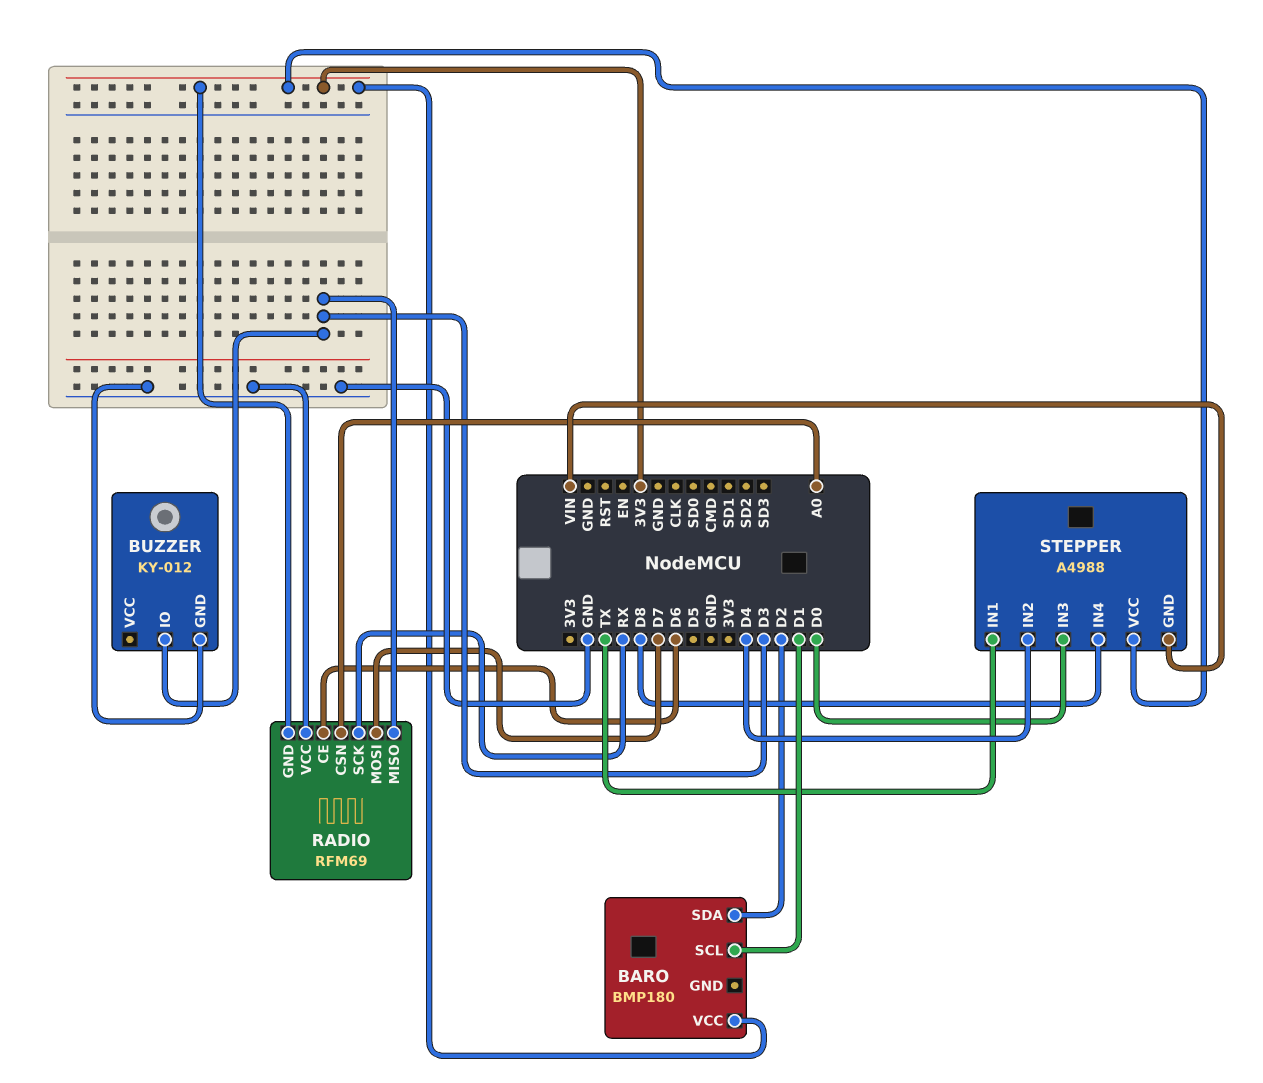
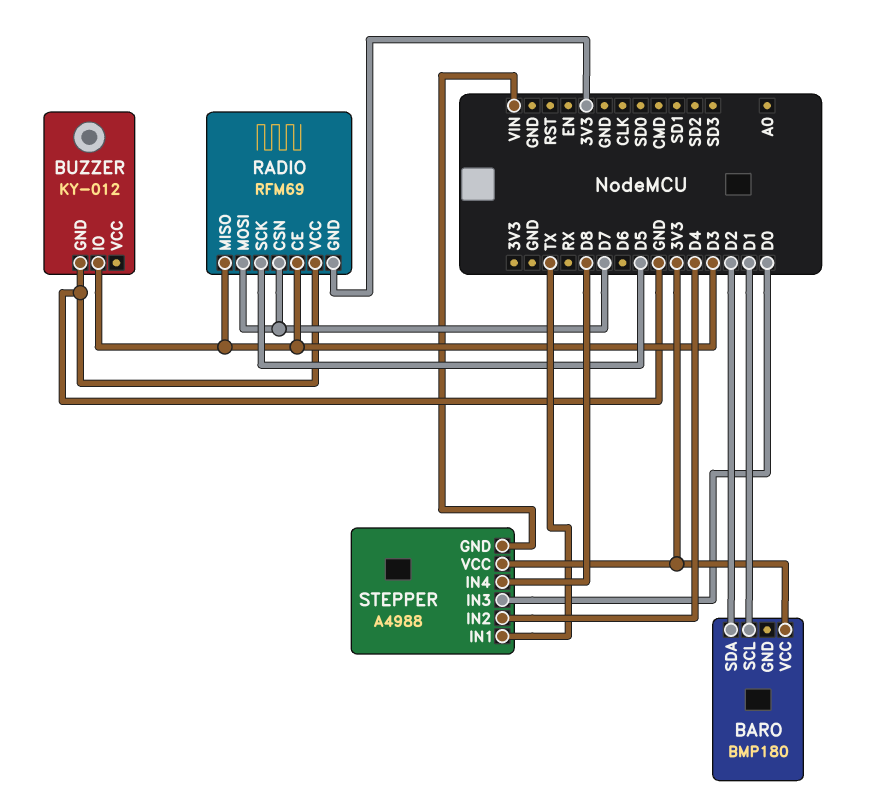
RADIO pin CE: D6 -> D3
RADIO pin CSN: A0 -> D7
RADIO pin SCK: RX -> D5

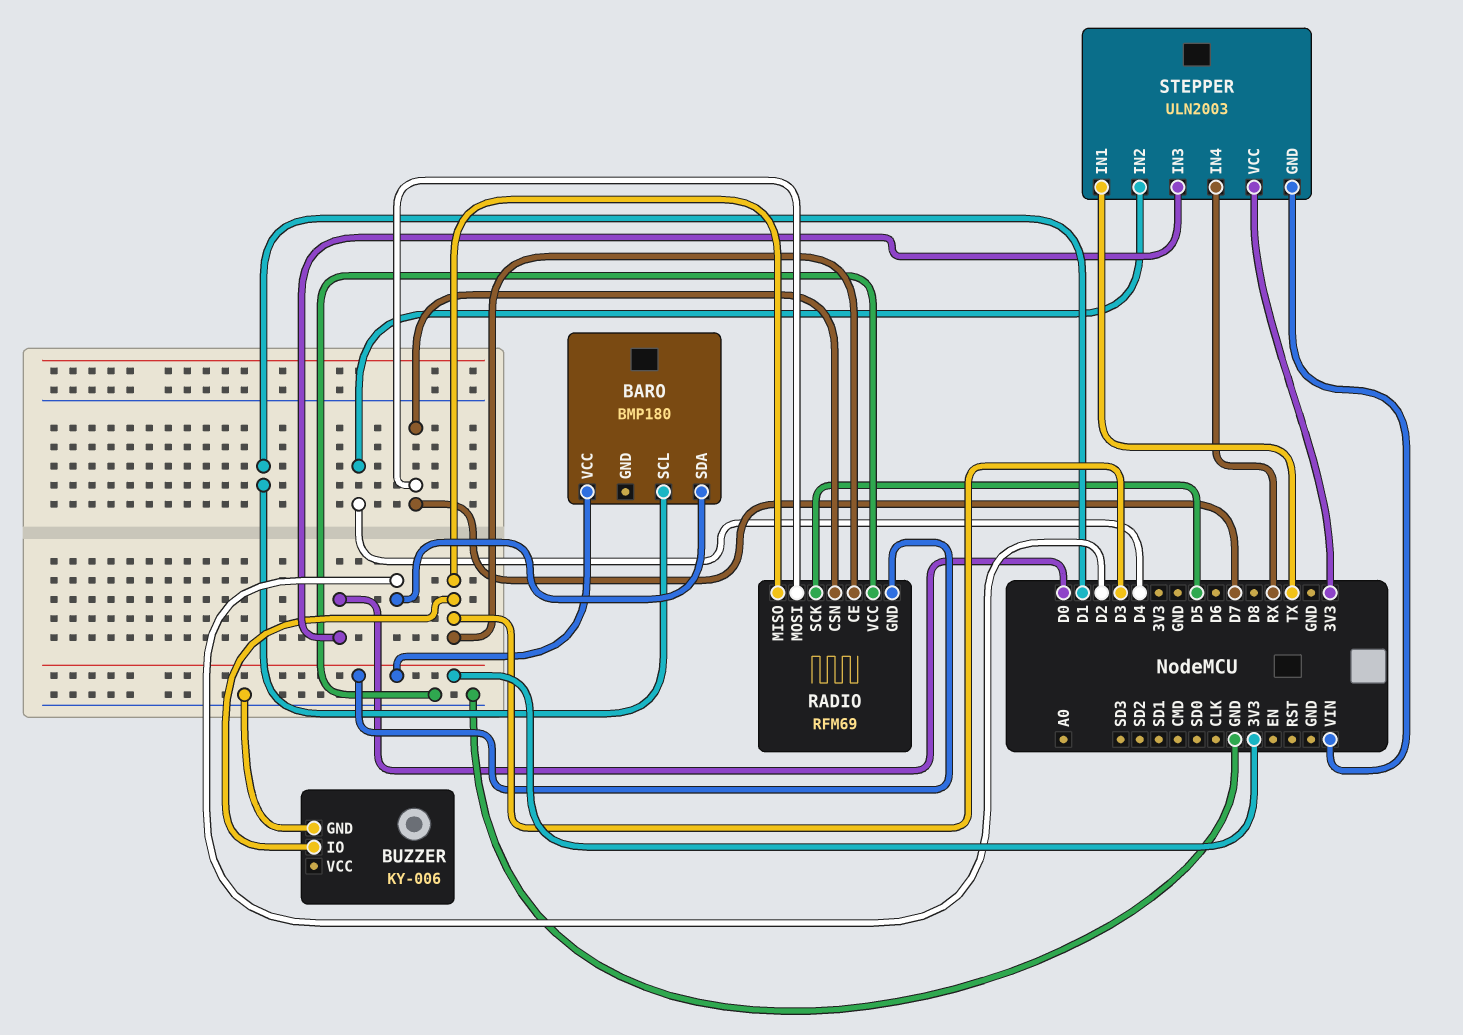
BUZZER: KY-012 -> KY-006
STEPPER: A4988 -> ULN2003
STEPPER pin IN4: D8 -> RX

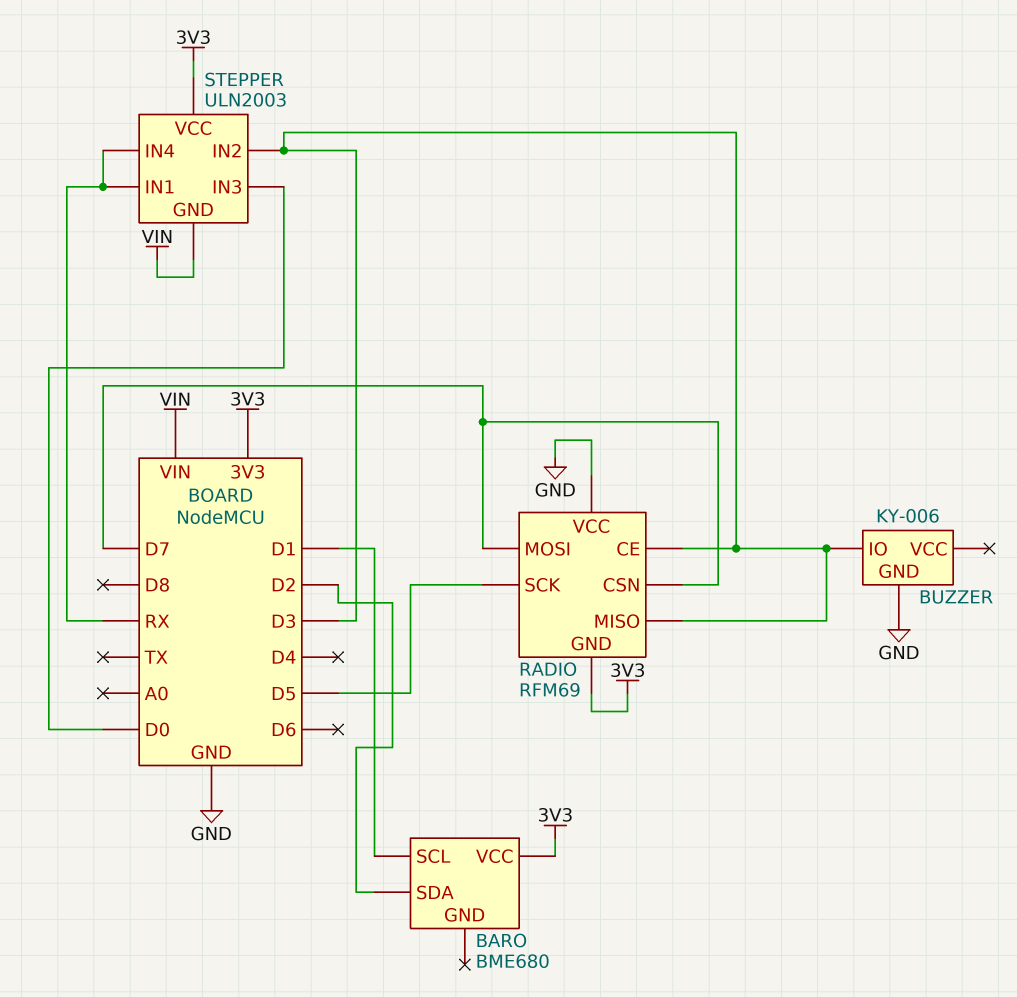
BARO: BMP180 -> BME680
STEPPER pin IN1: TX -> RX
STEPPER pin IN2: D4 -> D3

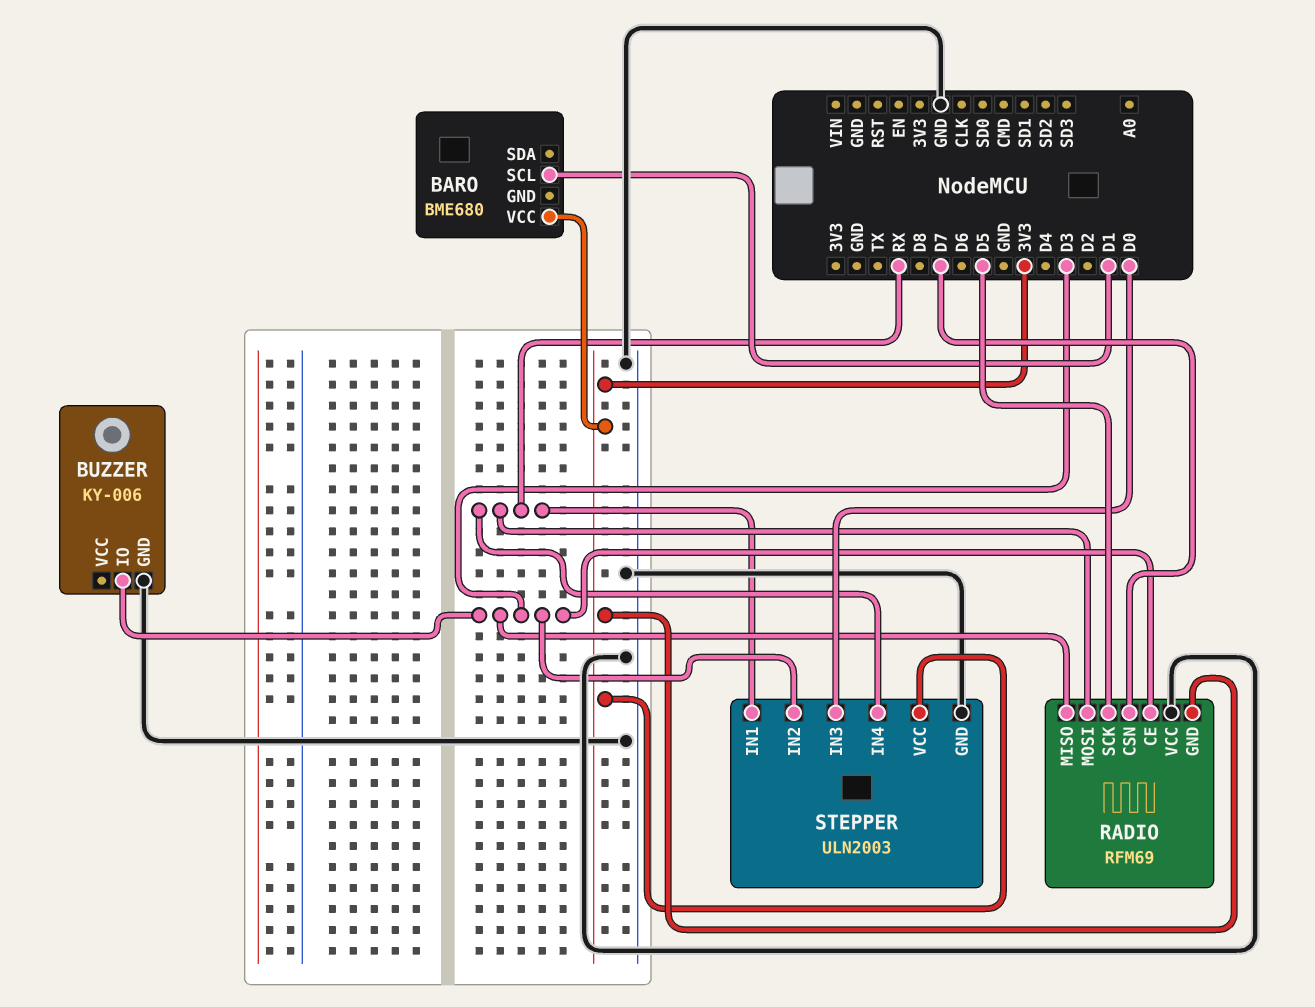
BARO pin SDA: D2 -> none
RADIO pin MOSI: D7 -> RX
STEPPER pin GND: VIN -> GND

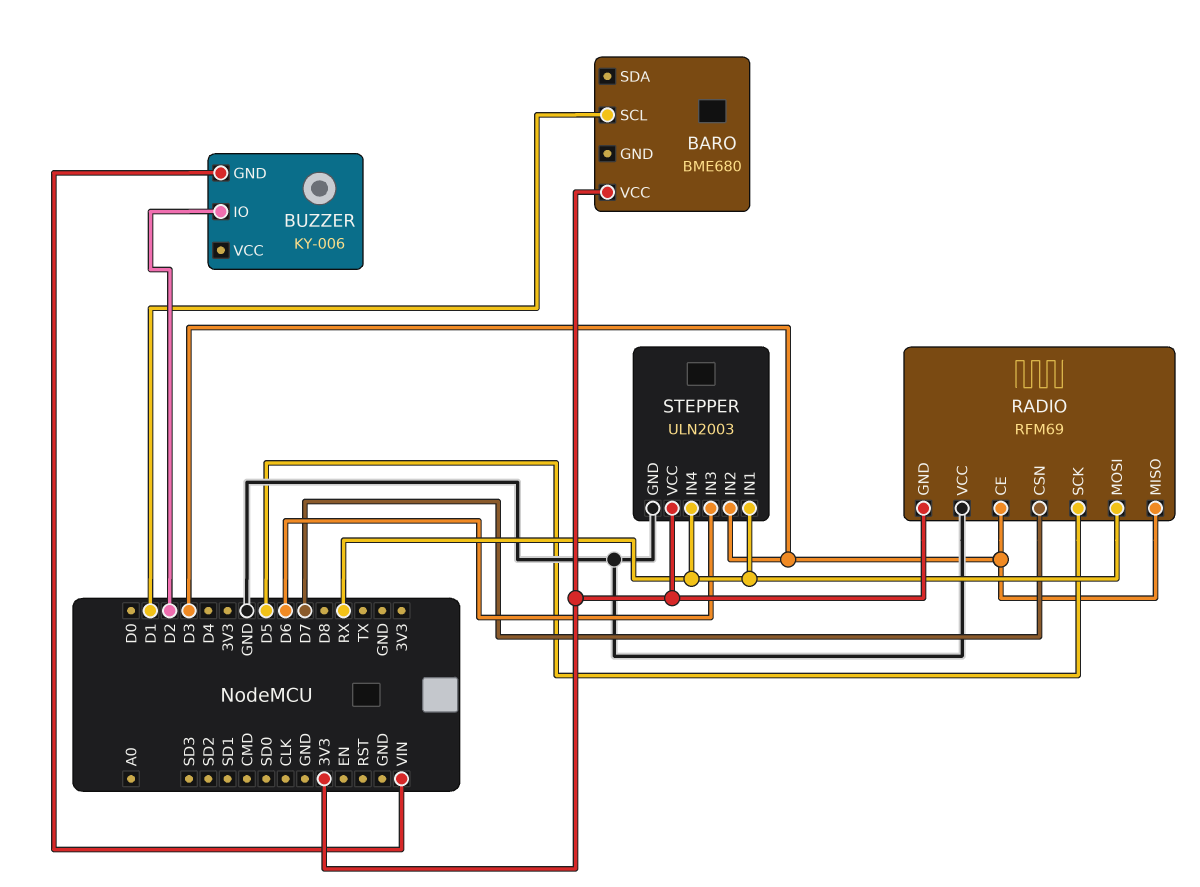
BUZZER pin GND: GND -> VIN
BUZZER pin IO: D3 -> D2
STEPPER pin IN3: D0 -> D6

